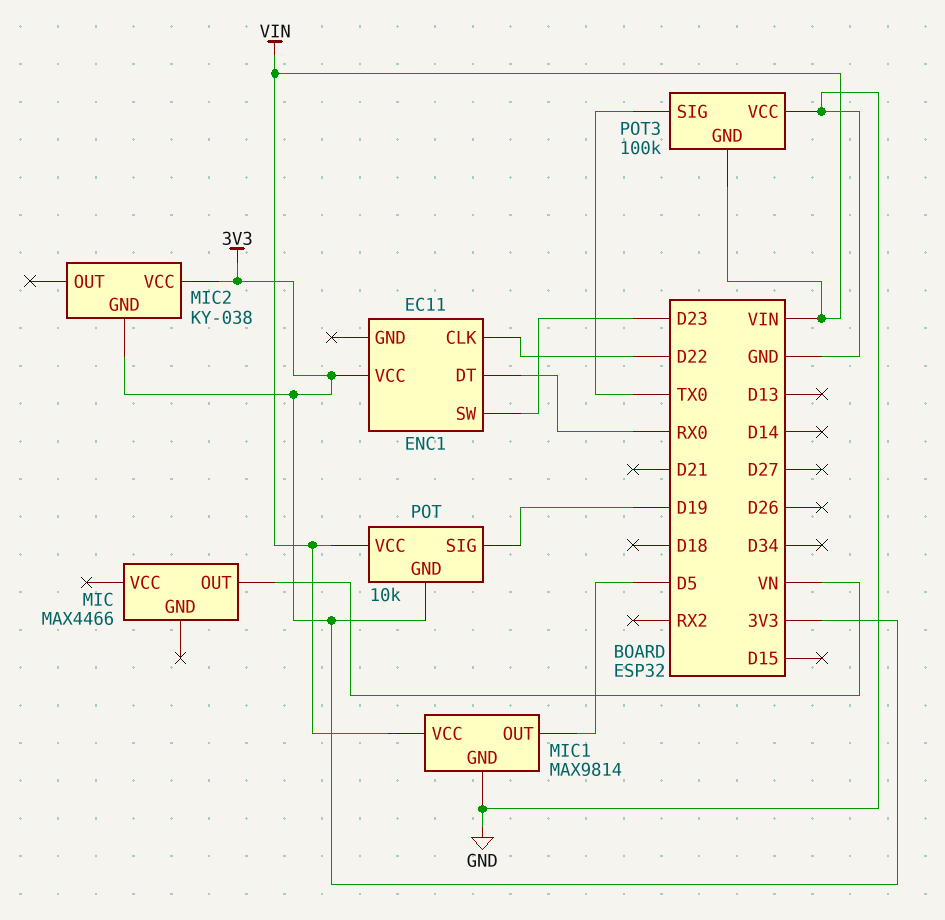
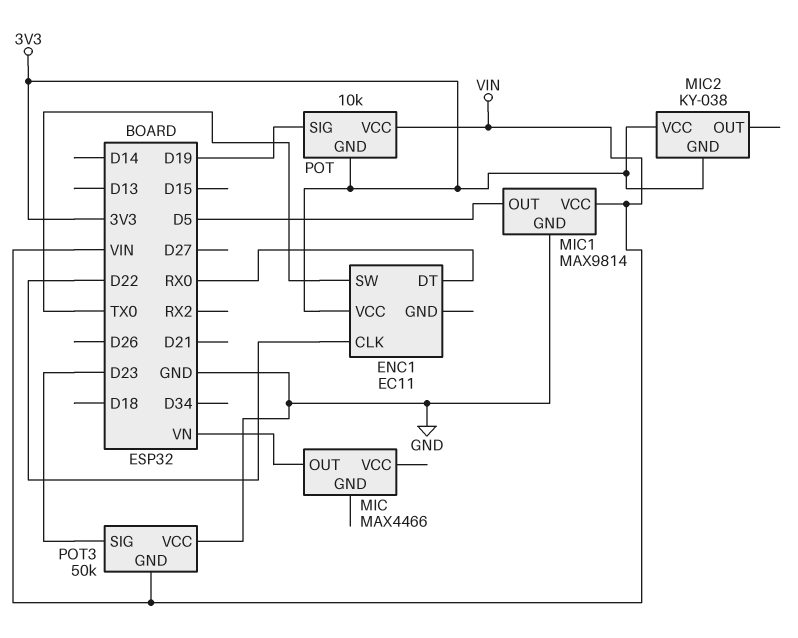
ENC1 pin SW: D23 -> TX0
POT3: 100k -> 50k
POT3 pin SIG: TX0 -> D23

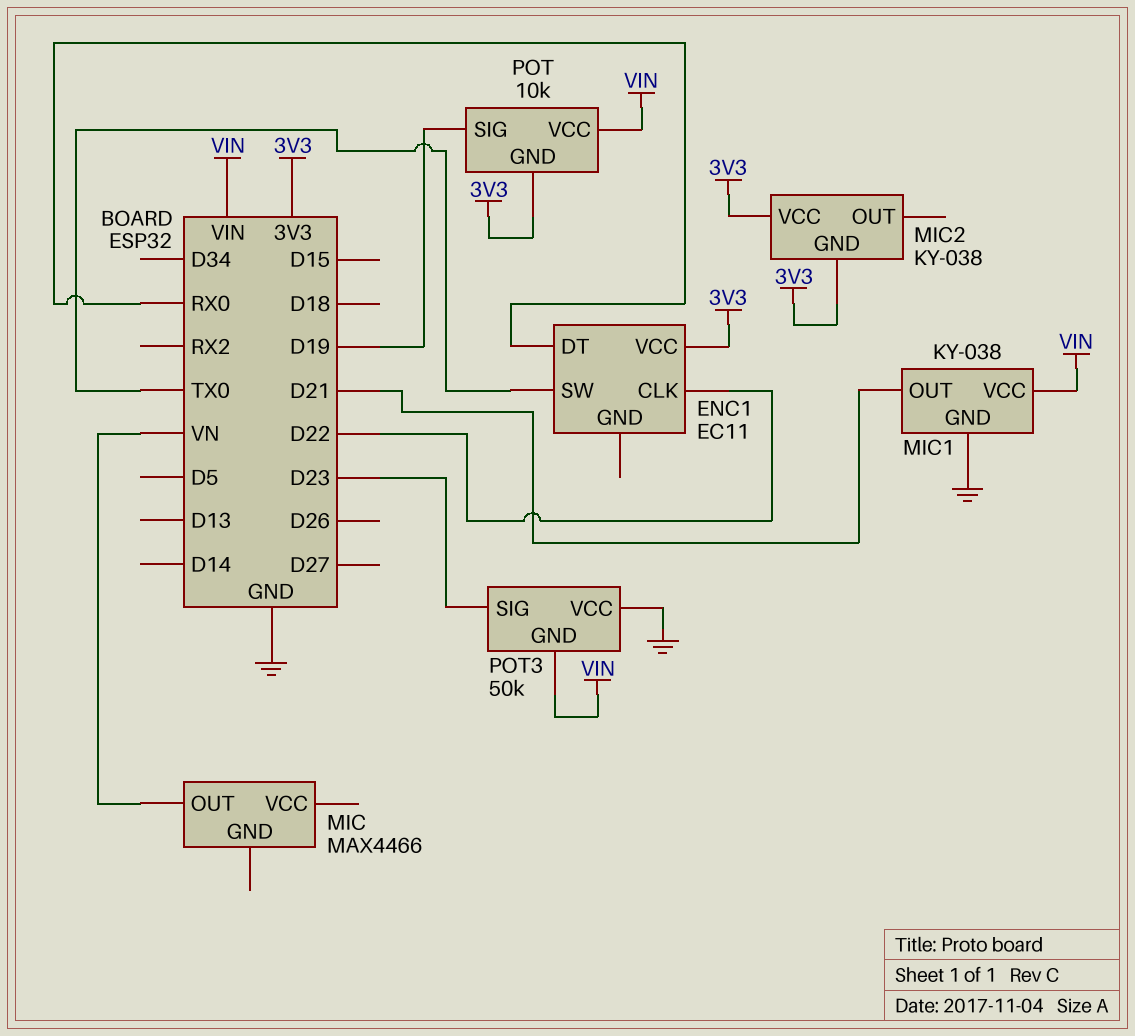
MIC1: MAX9814 -> KY-038
MIC1 pin OUT: D5 -> D21

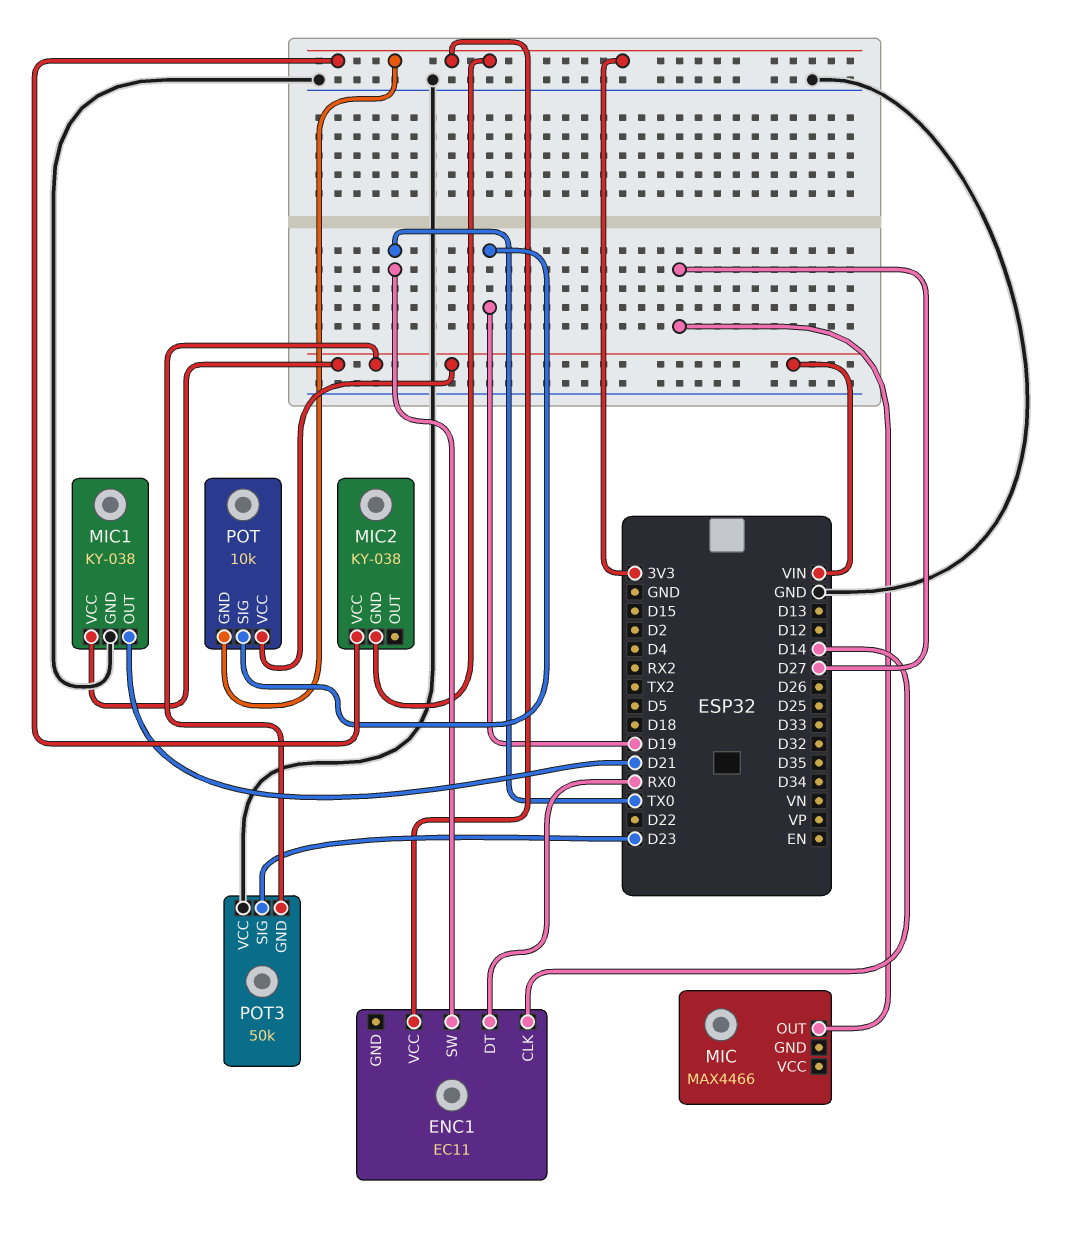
ENC1 pin CLK: D22 -> D14
MIC pin OUT: VN -> D27

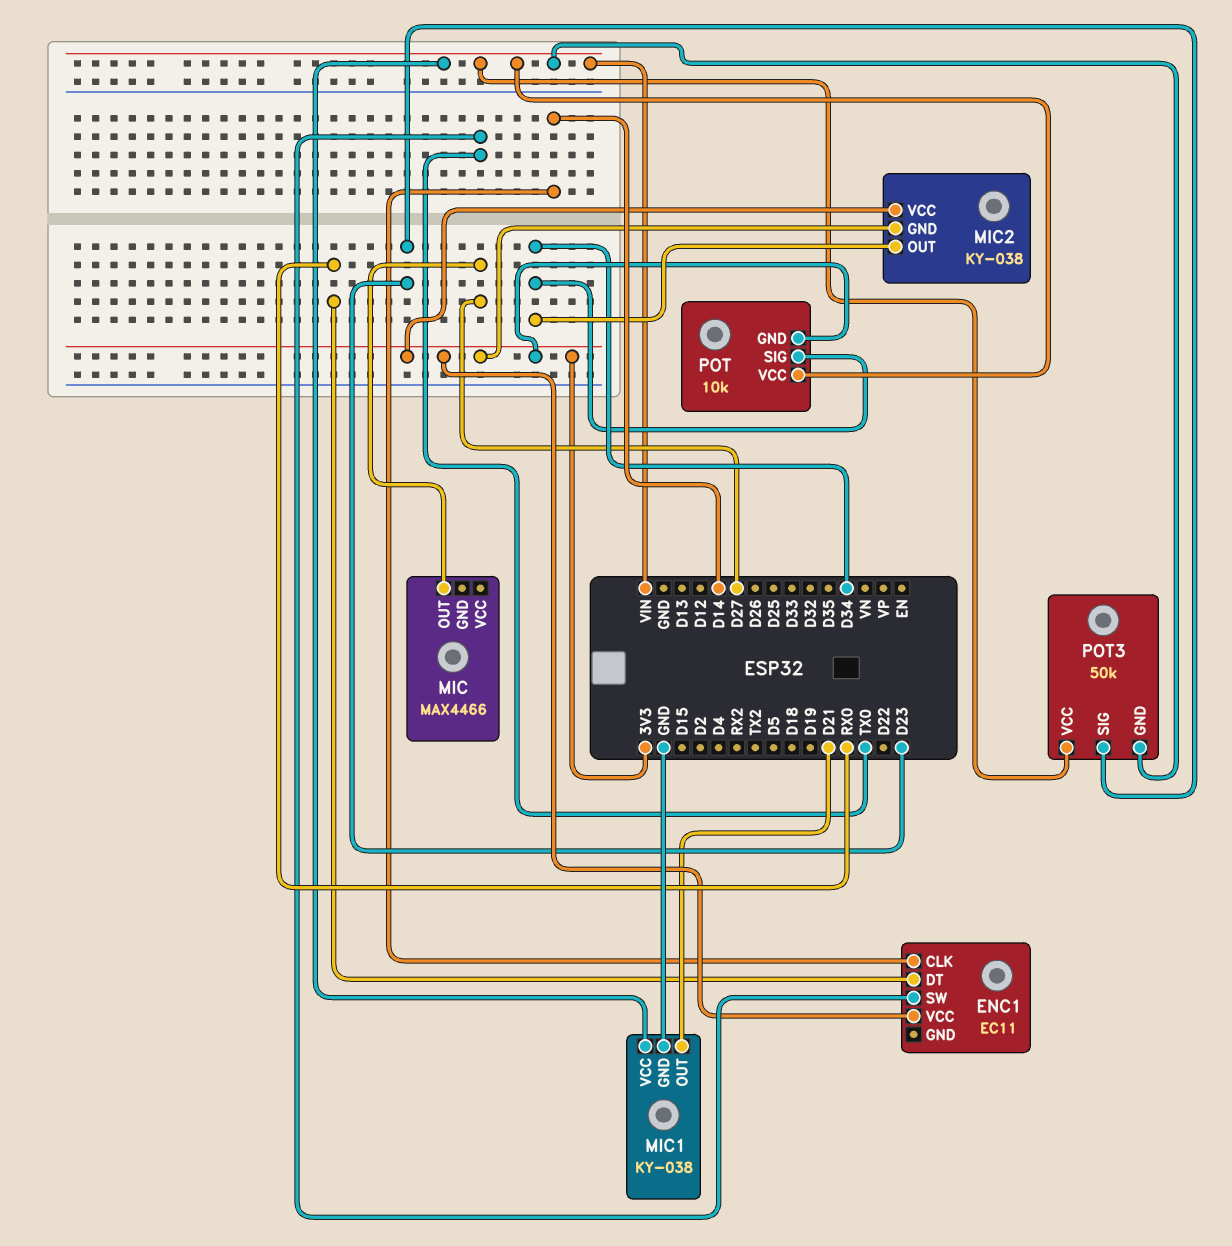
MIC2 pin OUT: none -> D34
POT pin SIG: D19 -> D34
POT3 pin VCC: GND -> VIN

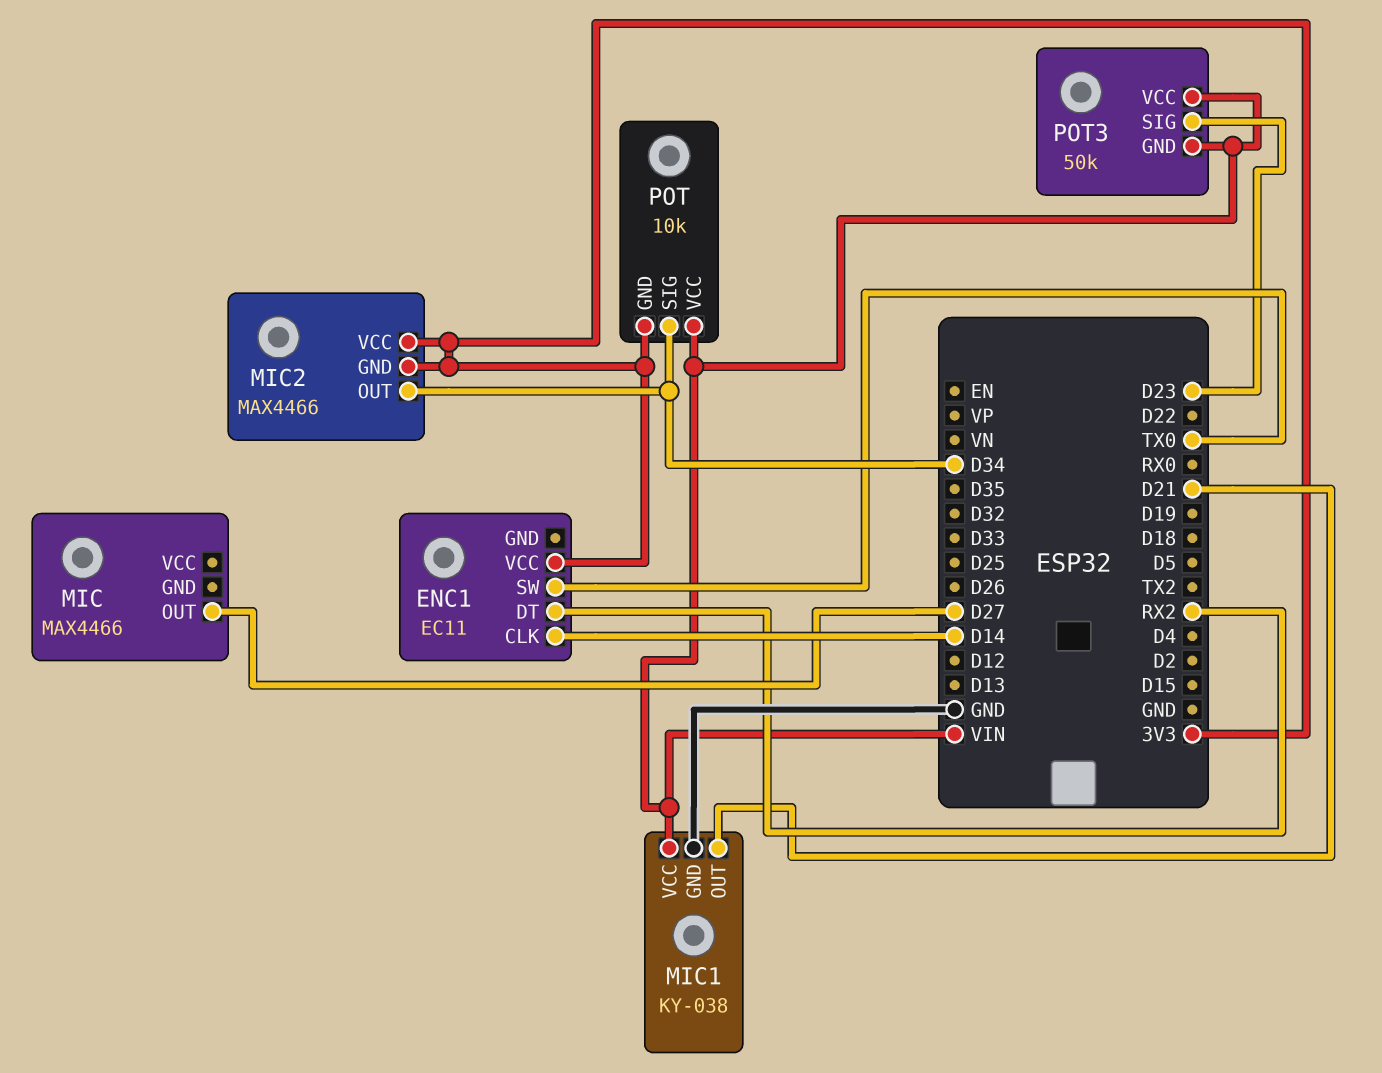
ENC1 pin DT: RX0 -> RX2
MIC2: KY-038 -> MAX4466

